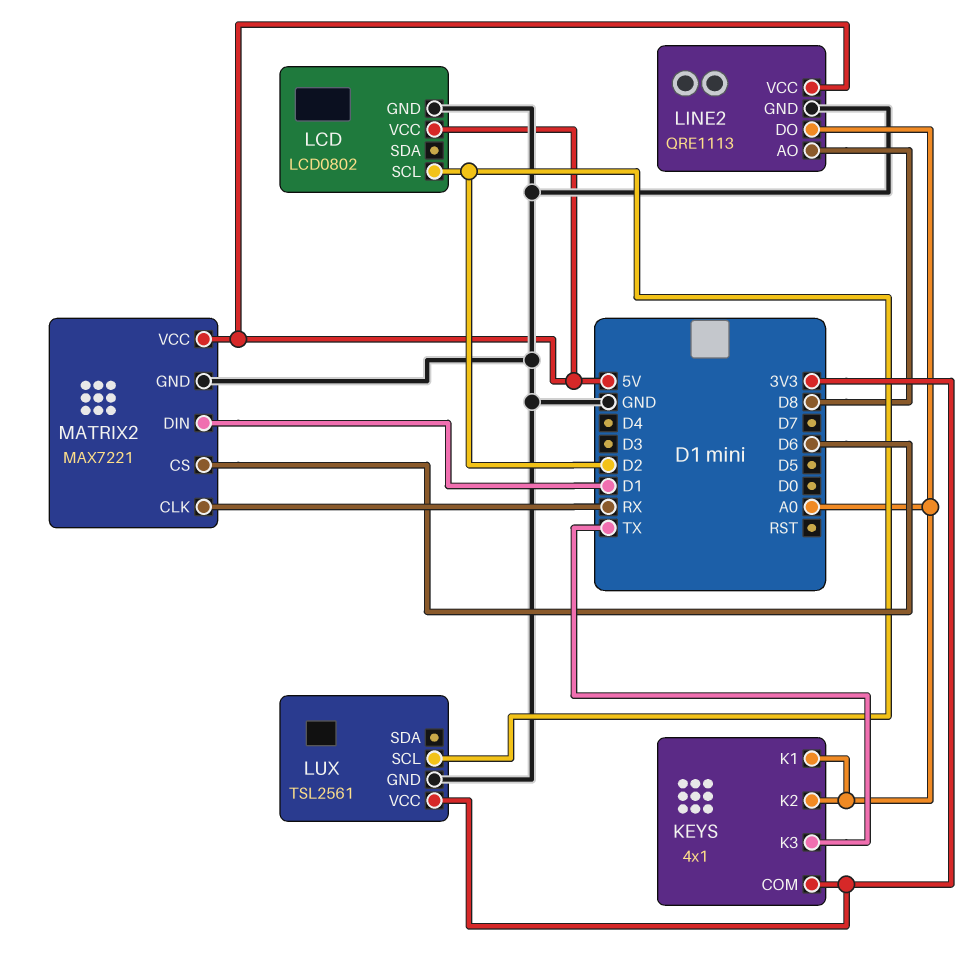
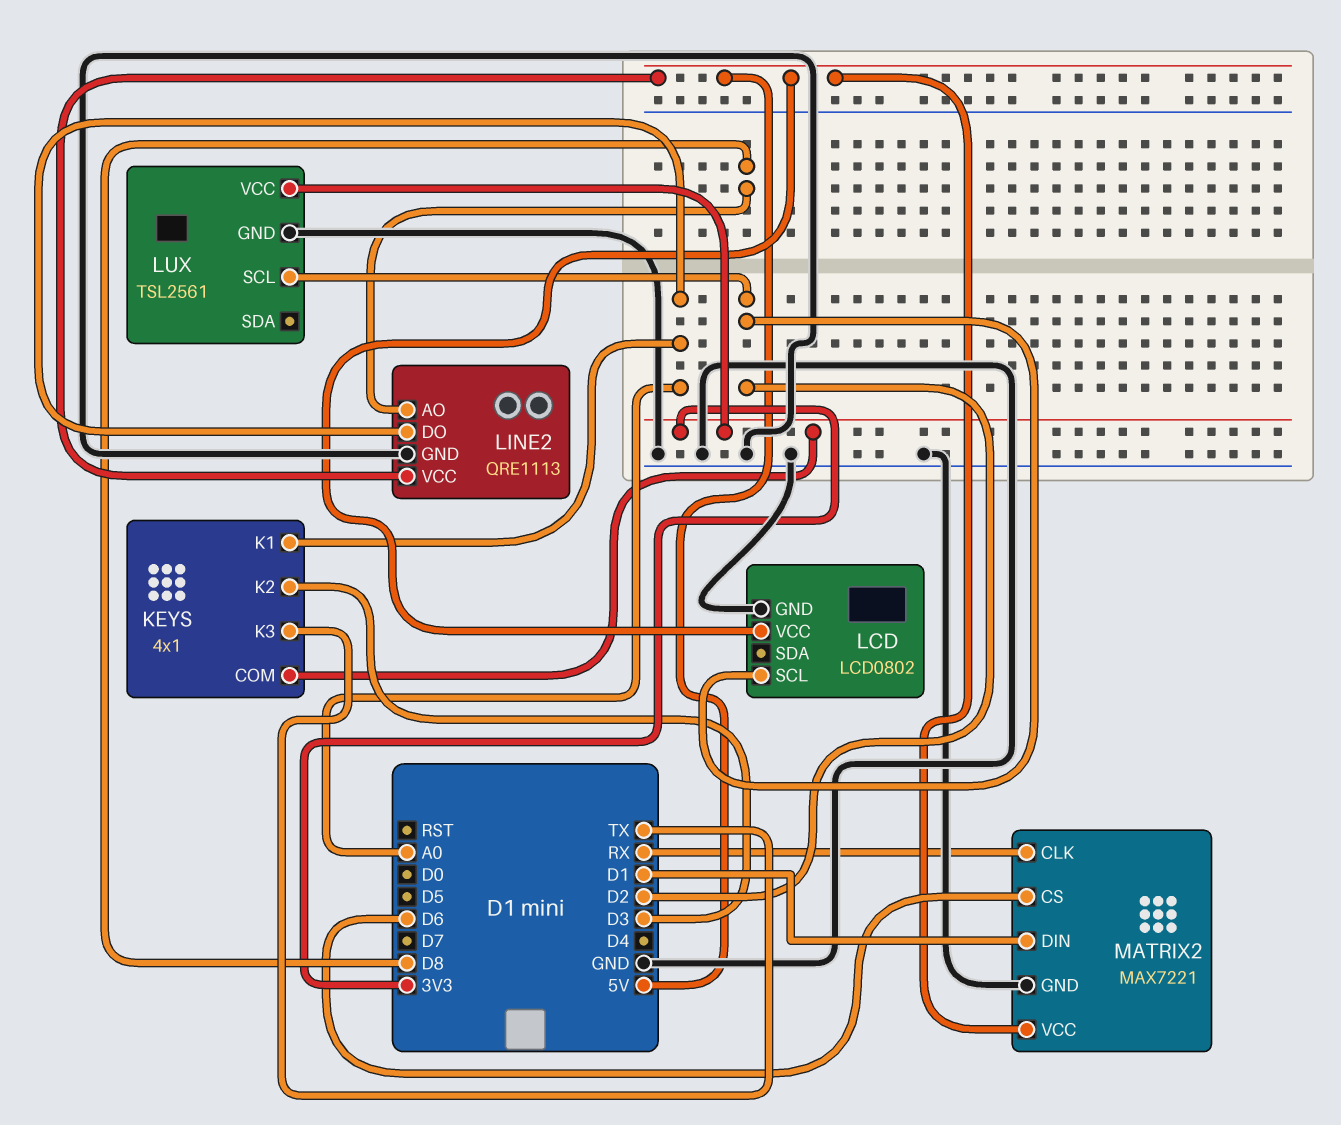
KEYS pin K2: A0 -> D3

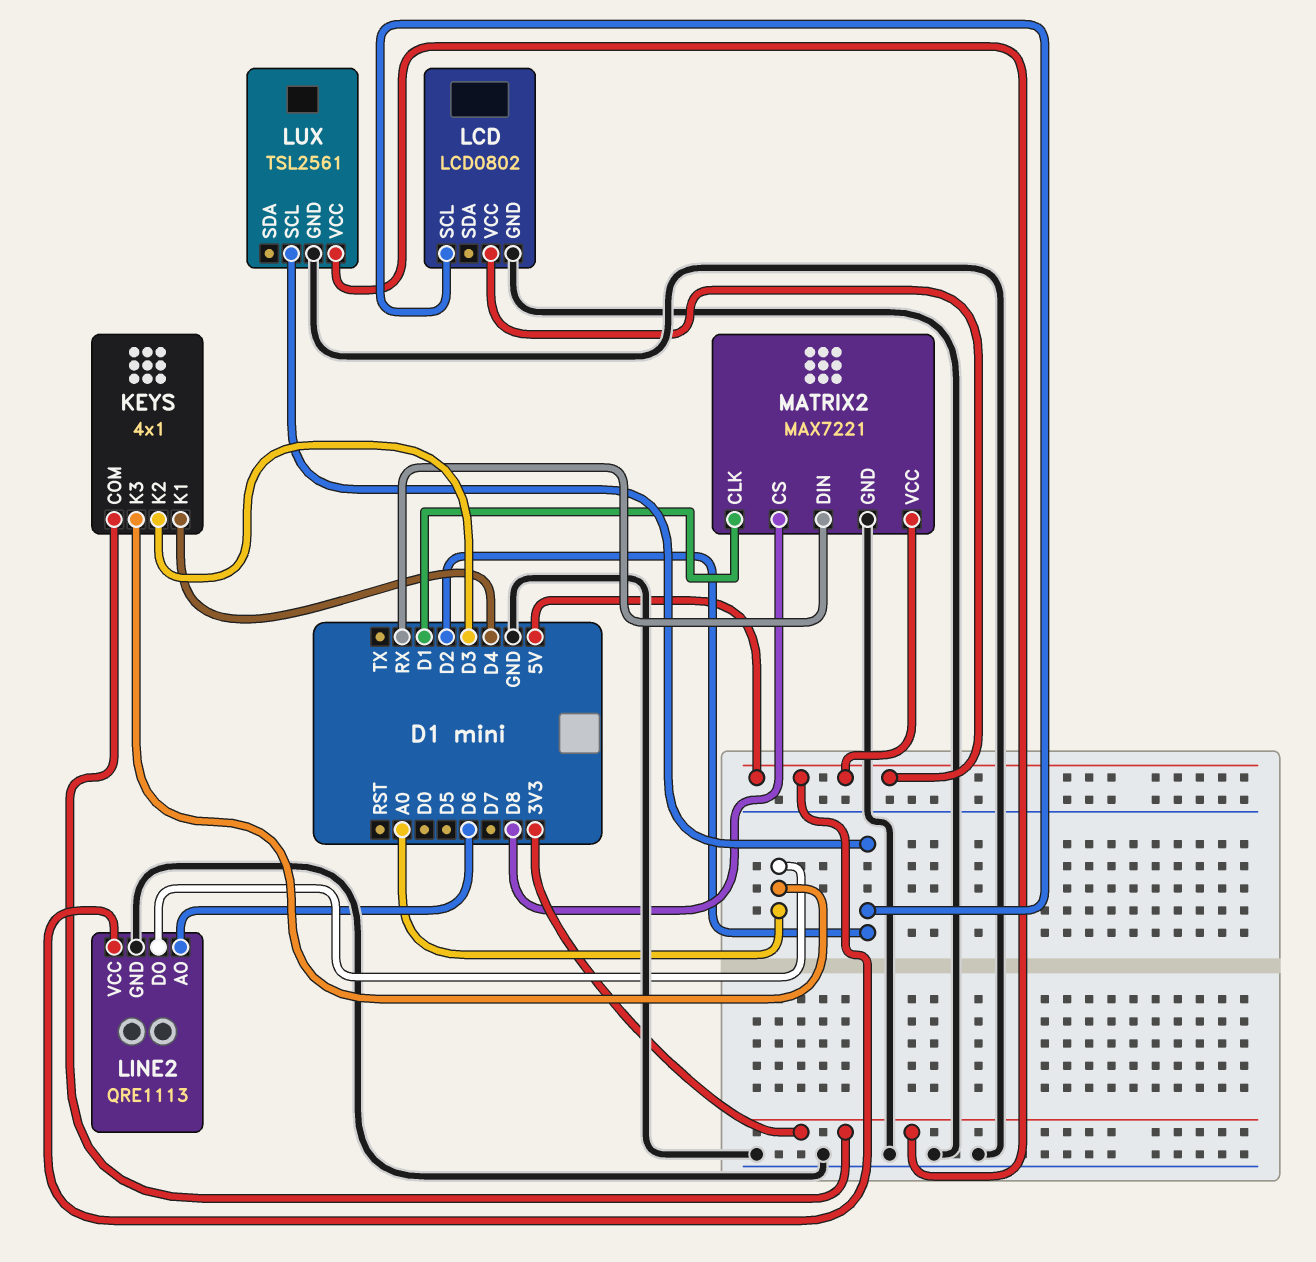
KEYS pin K1: A0 -> D4
KEYS pin K3: TX -> A0
LINE2 pin AO: D8 -> D6
MATRIX2 pin CLK: RX -> D1
MATRIX2 pin CS: D6 -> D8
MATRIX2 pin DIN: D1 -> RX

